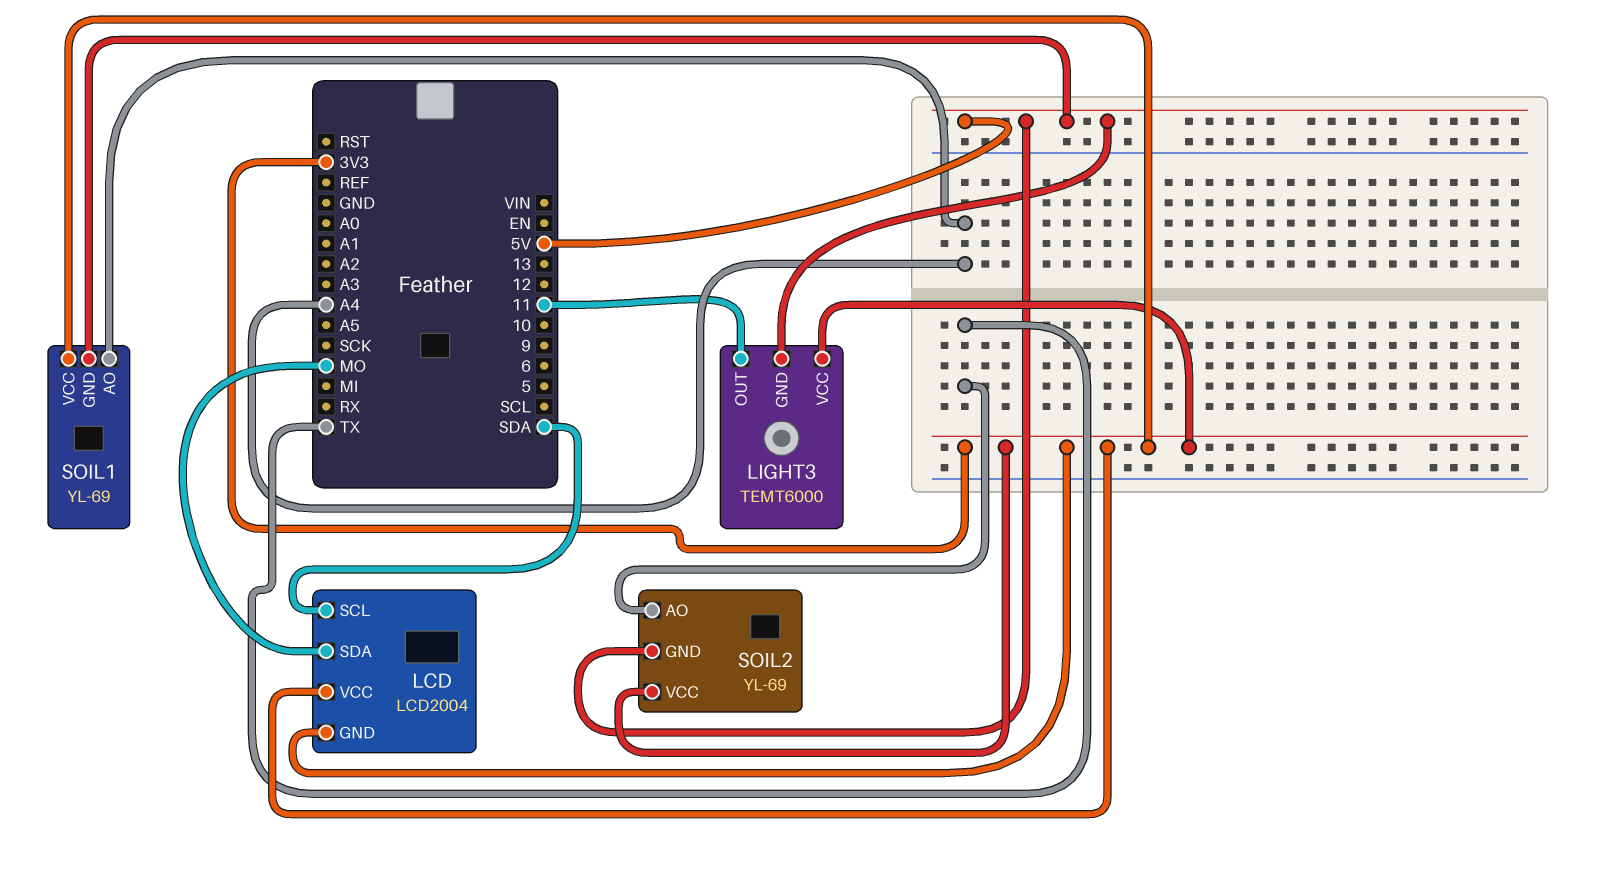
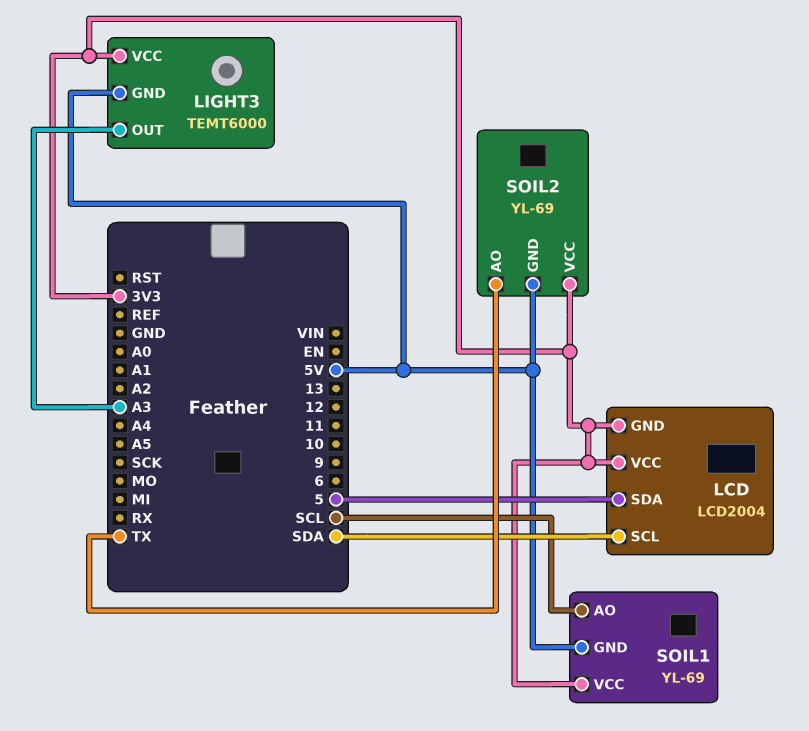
LCD pin SDA: MO -> 5
LIGHT3 pin OUT: 11 -> A3
SOIL1 pin AO: A4 -> SCL

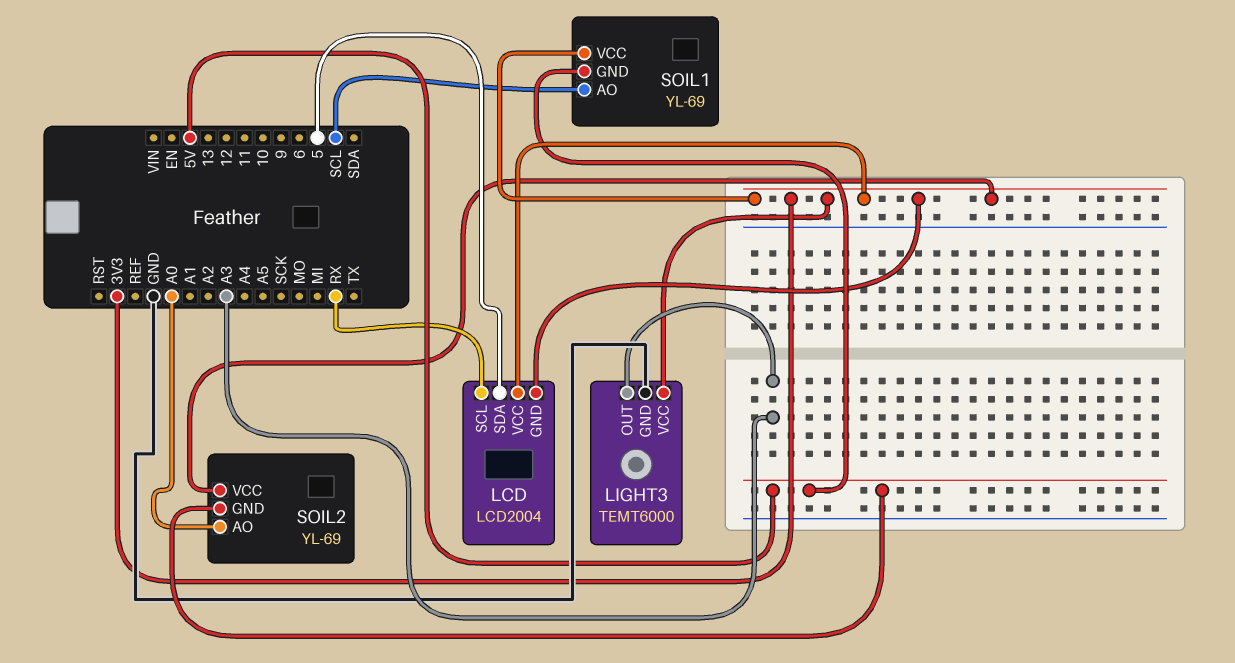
LCD pin SCL: SDA -> RX
LIGHT3 pin GND: 5V -> GND
SOIL2 pin AO: TX -> A0

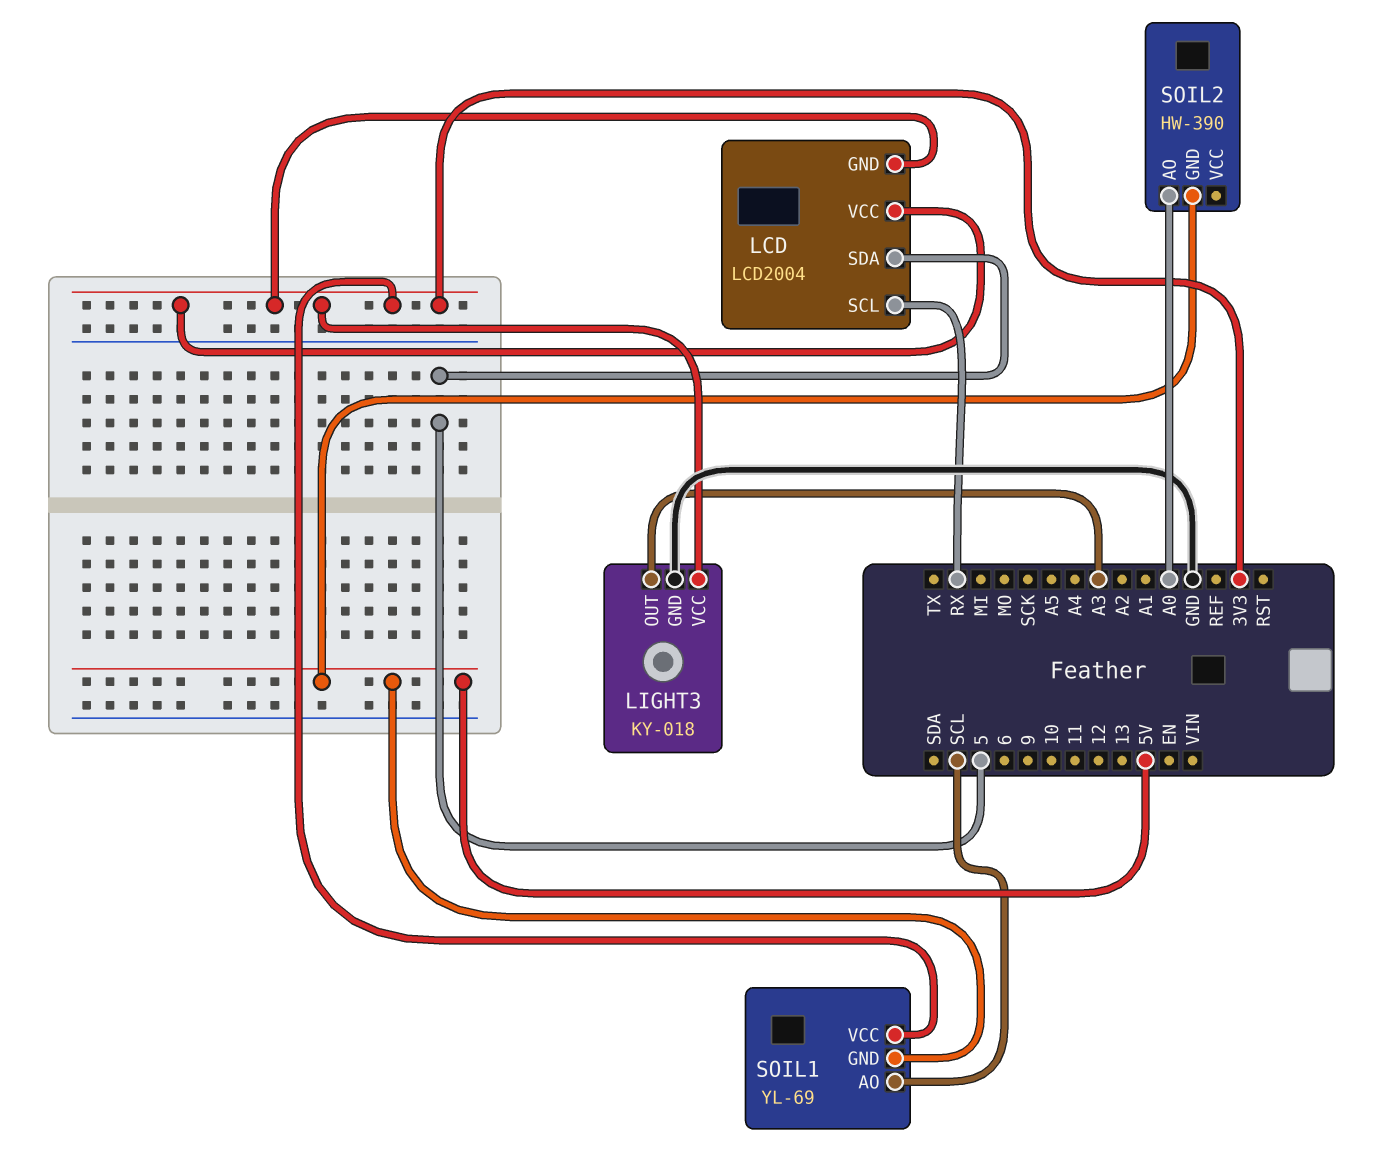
LIGHT3: TEMT6000 -> KY-018
SOIL2: YL-69 -> HW-390
SOIL2 pin VCC: 3V3 -> none

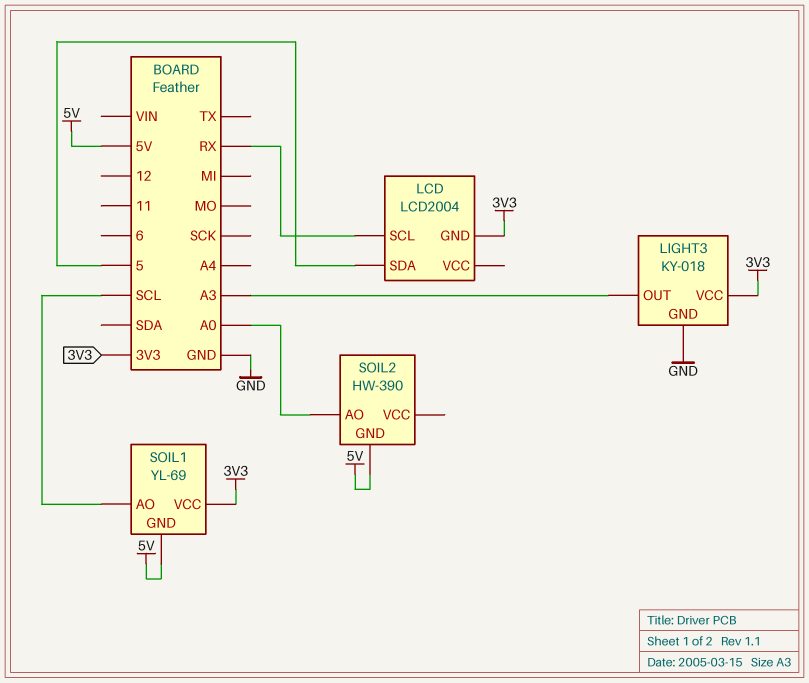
LCD pin VCC: 3V3 -> none

